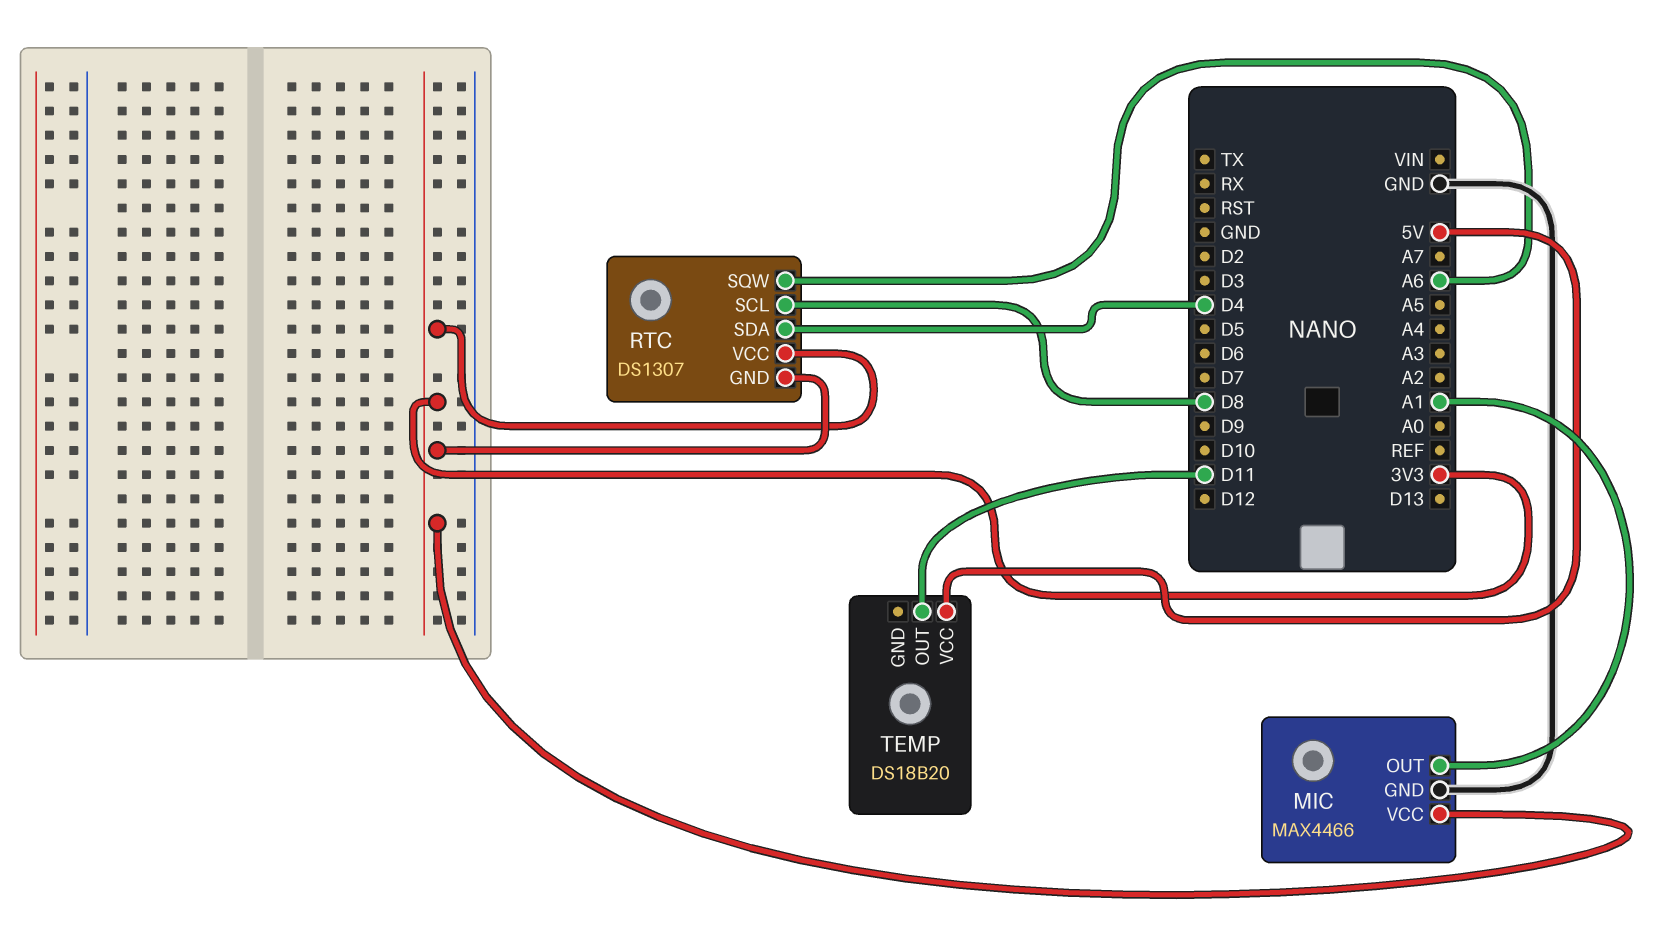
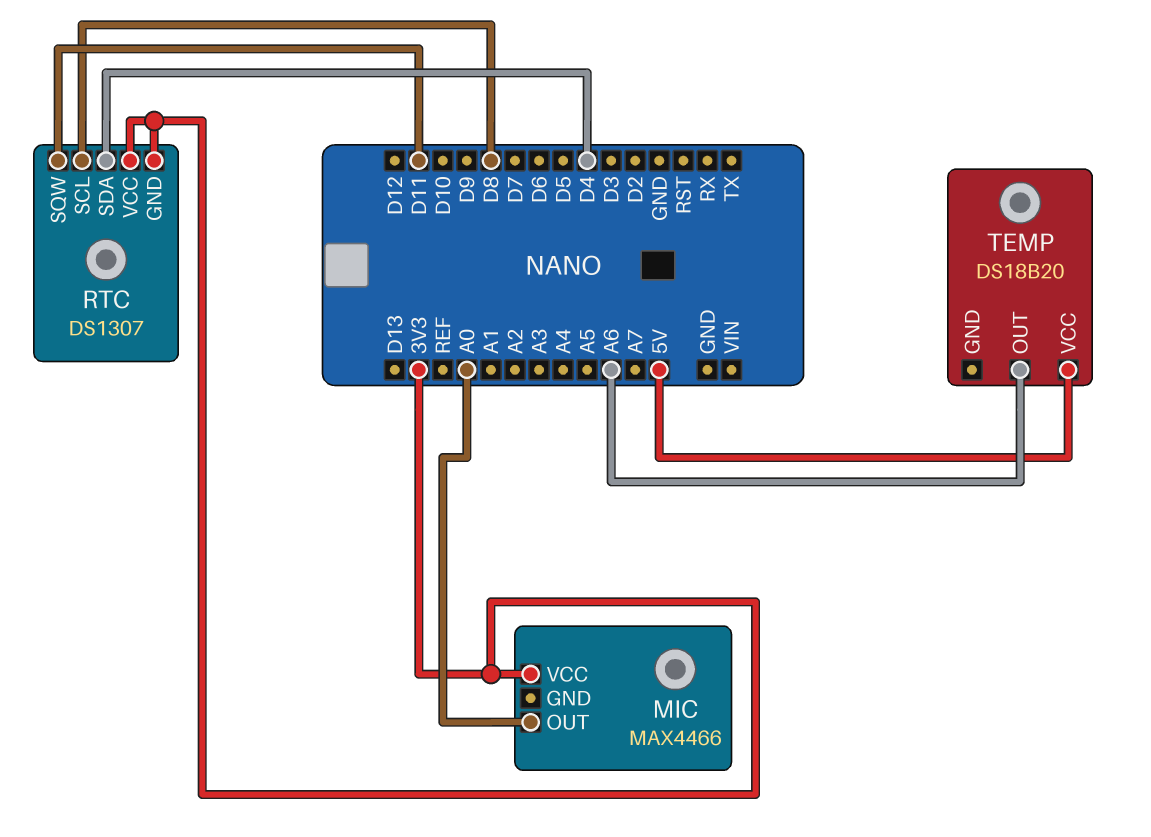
MIC pin GND: GND -> none
MIC pin OUT: A1 -> A0
RTC pin SQW: A6 -> D11
TEMP pin OUT: D11 -> A6

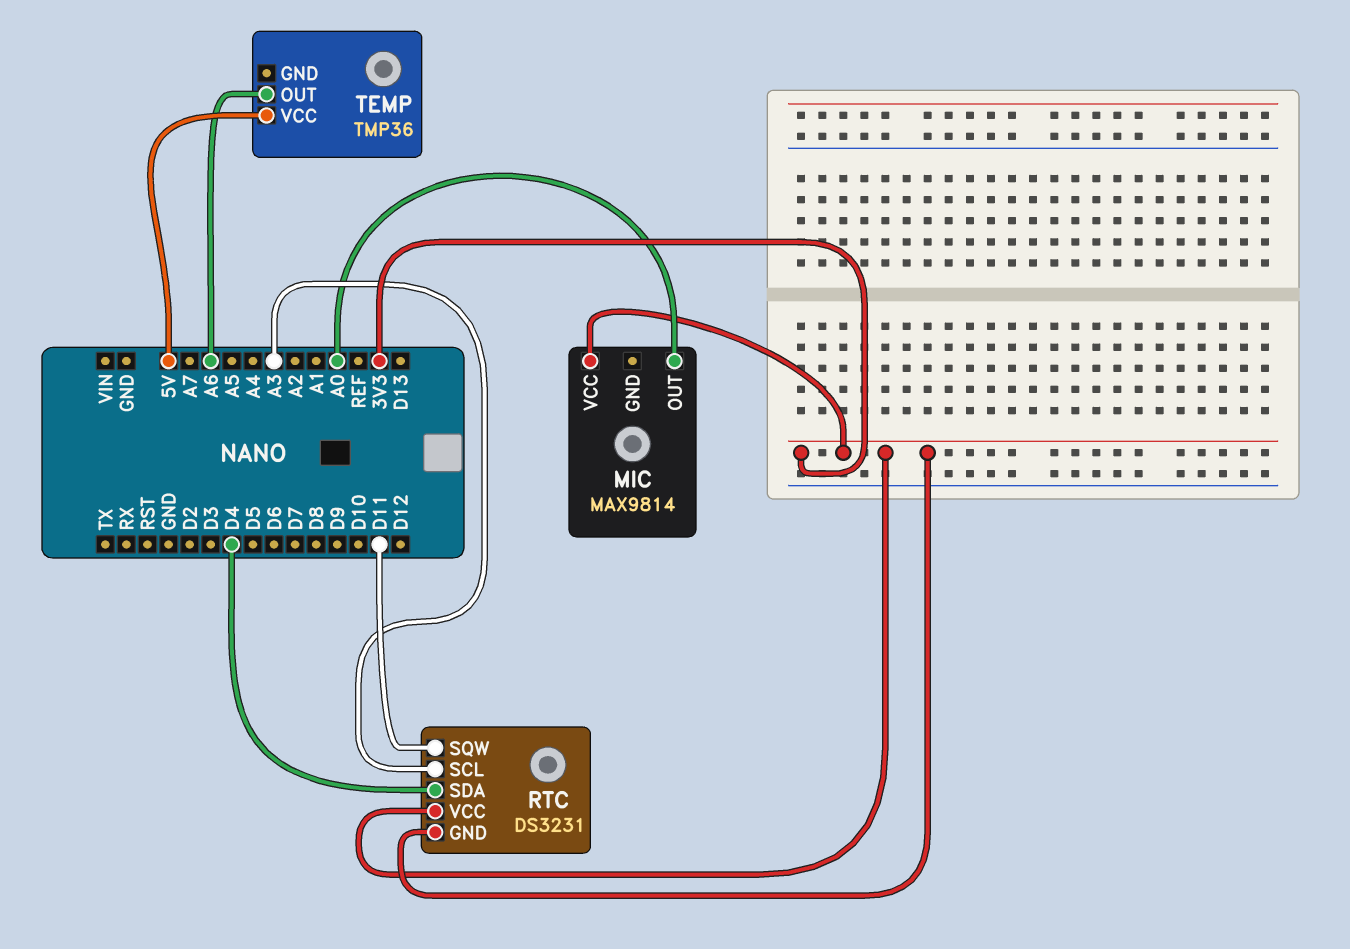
MIC: MAX4466 -> MAX9814
RTC: DS1307 -> DS3231
RTC pin SCL: D8 -> A3
TEMP: DS18B20 -> TMP36

